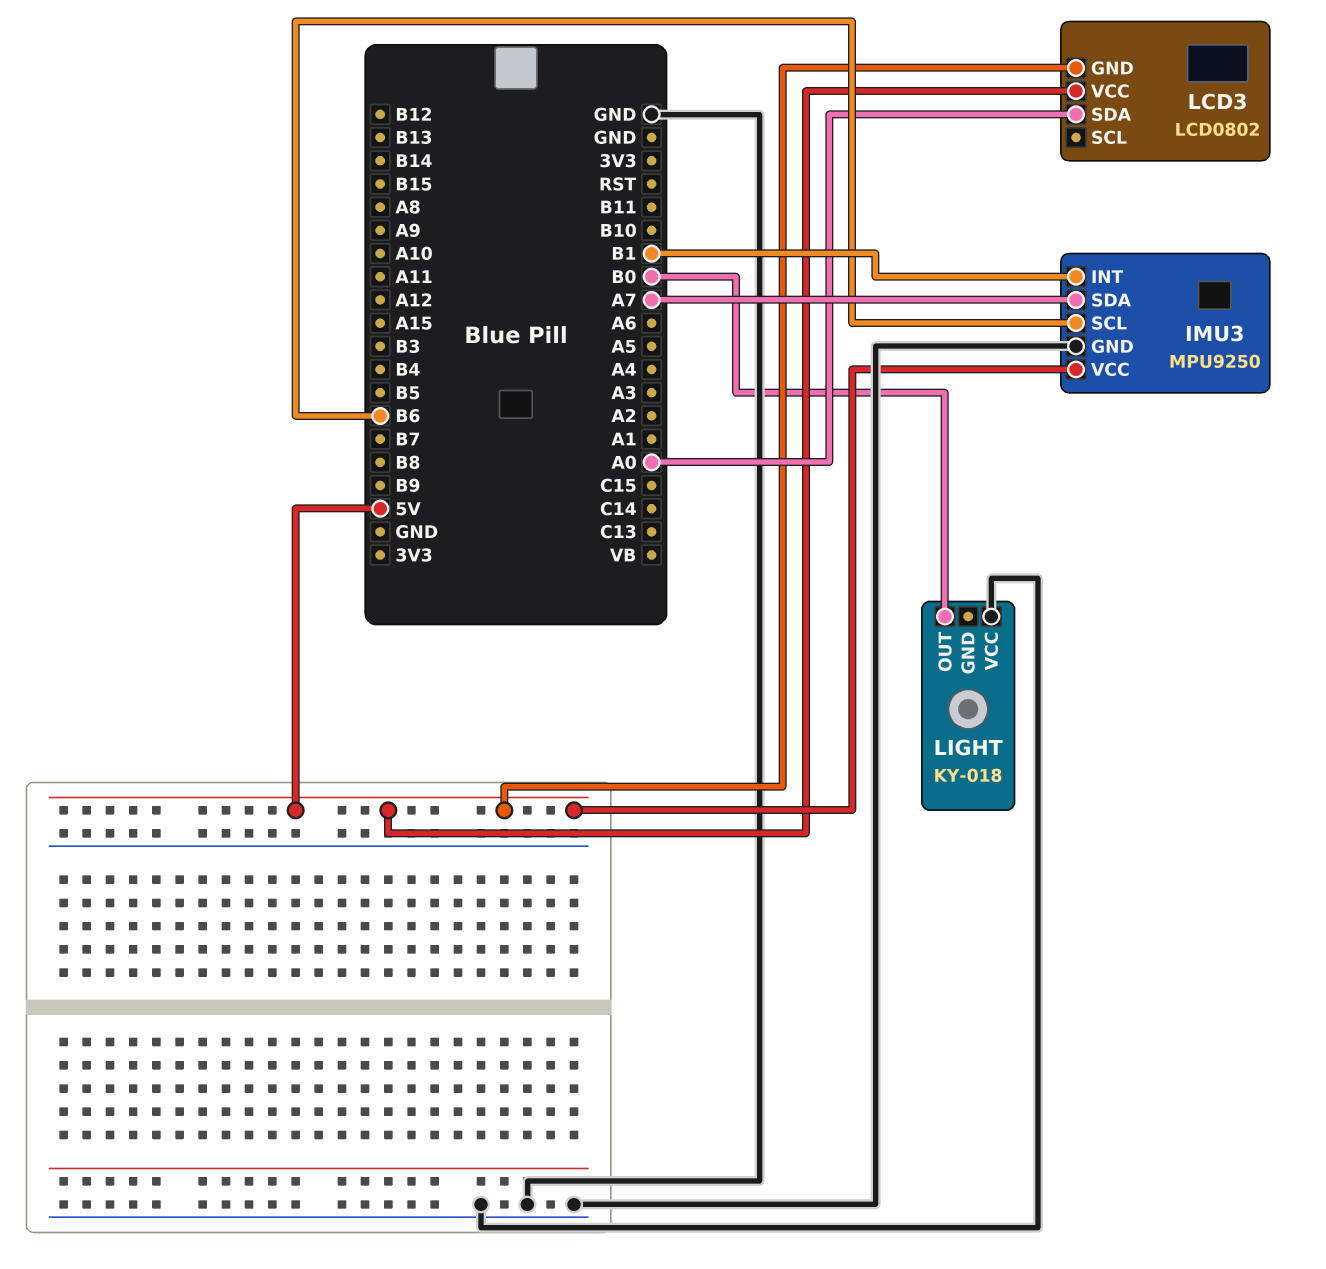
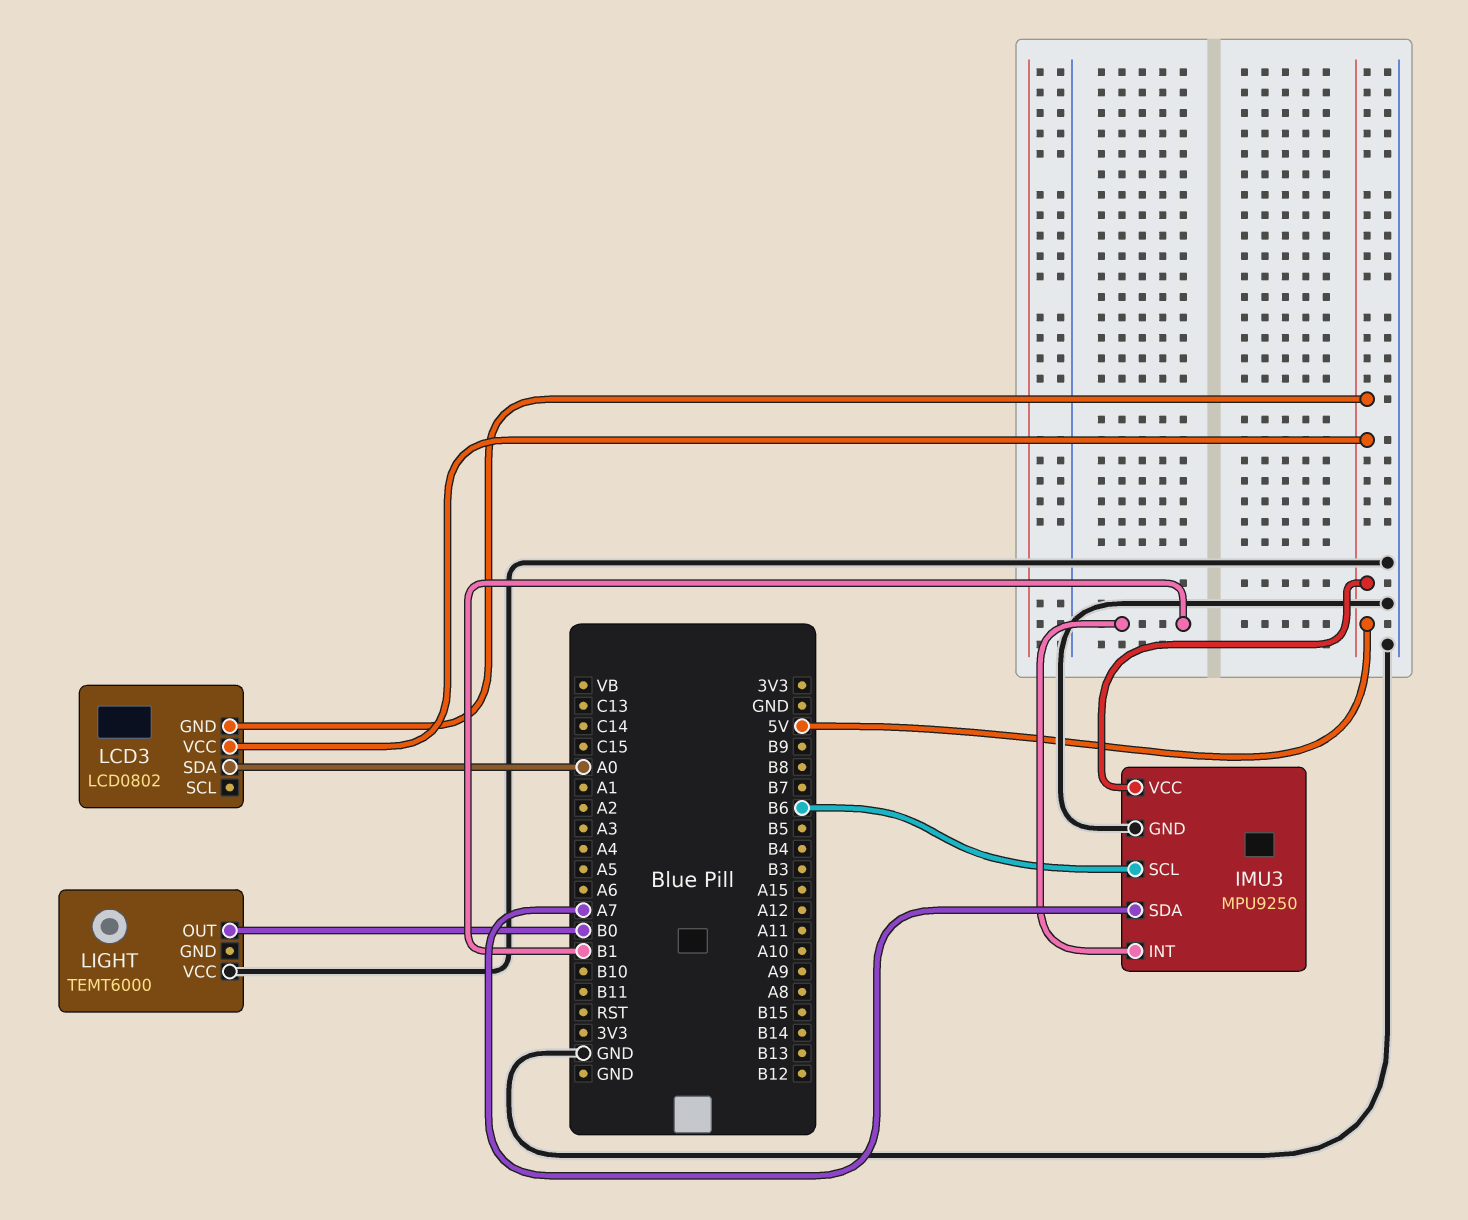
LIGHT: KY-018 -> TEMT6000

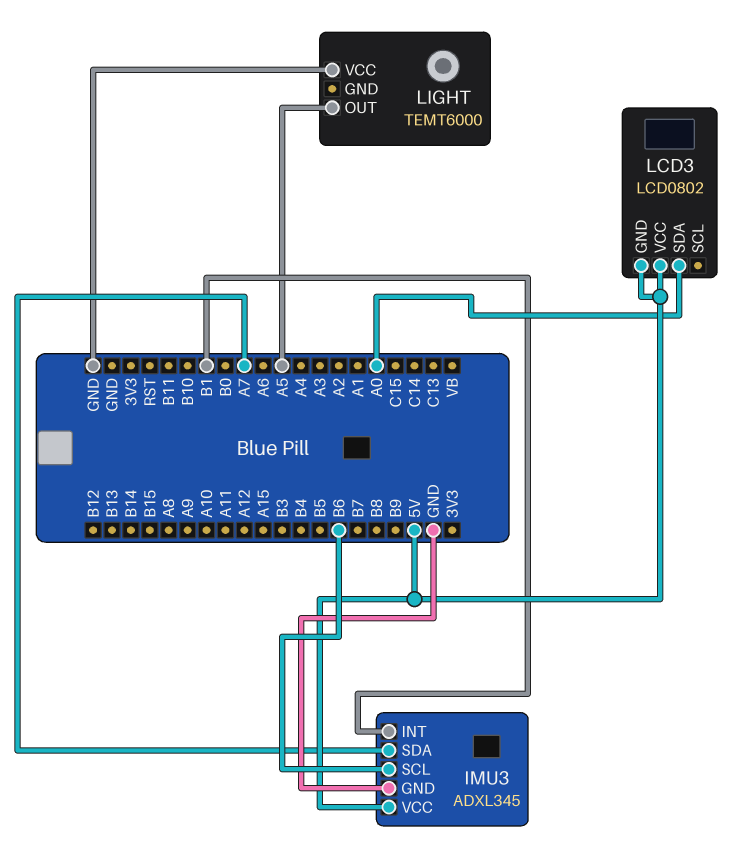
IMU3: MPU9250 -> ADXL345
LIGHT pin OUT: B0 -> A5

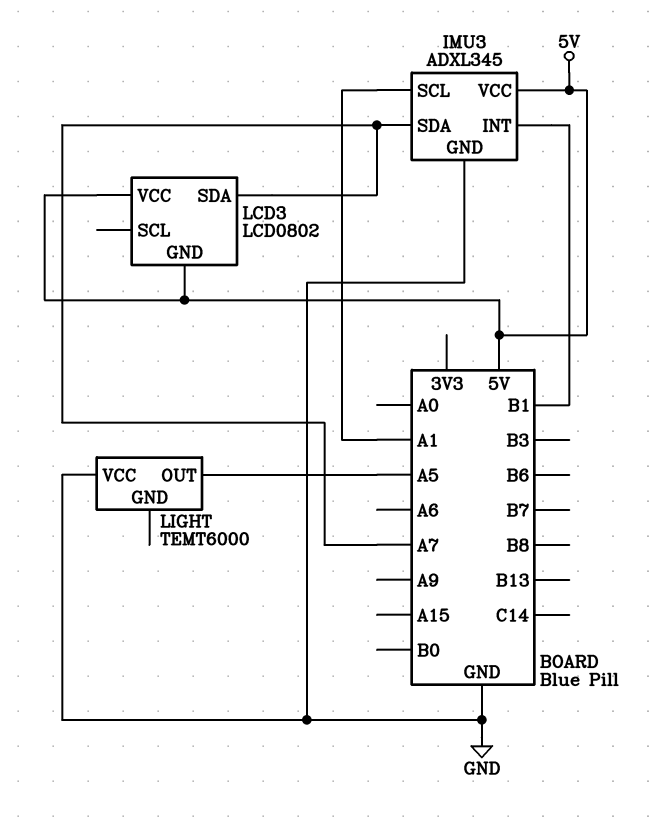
IMU3 pin SCL: B6 -> A1
LCD3 pin SDA: A0 -> A7

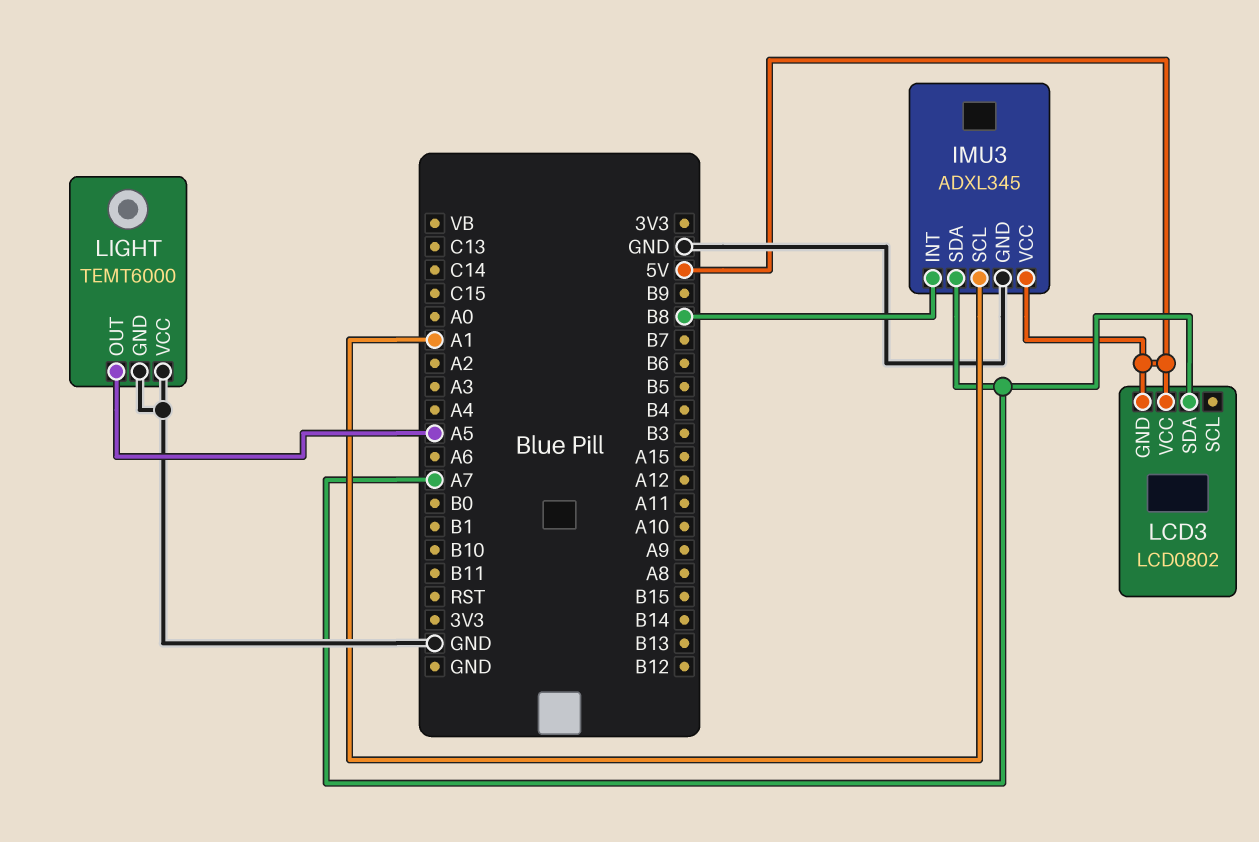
IMU3 pin INT: B1 -> B8
LIGHT pin GND: none -> GND

